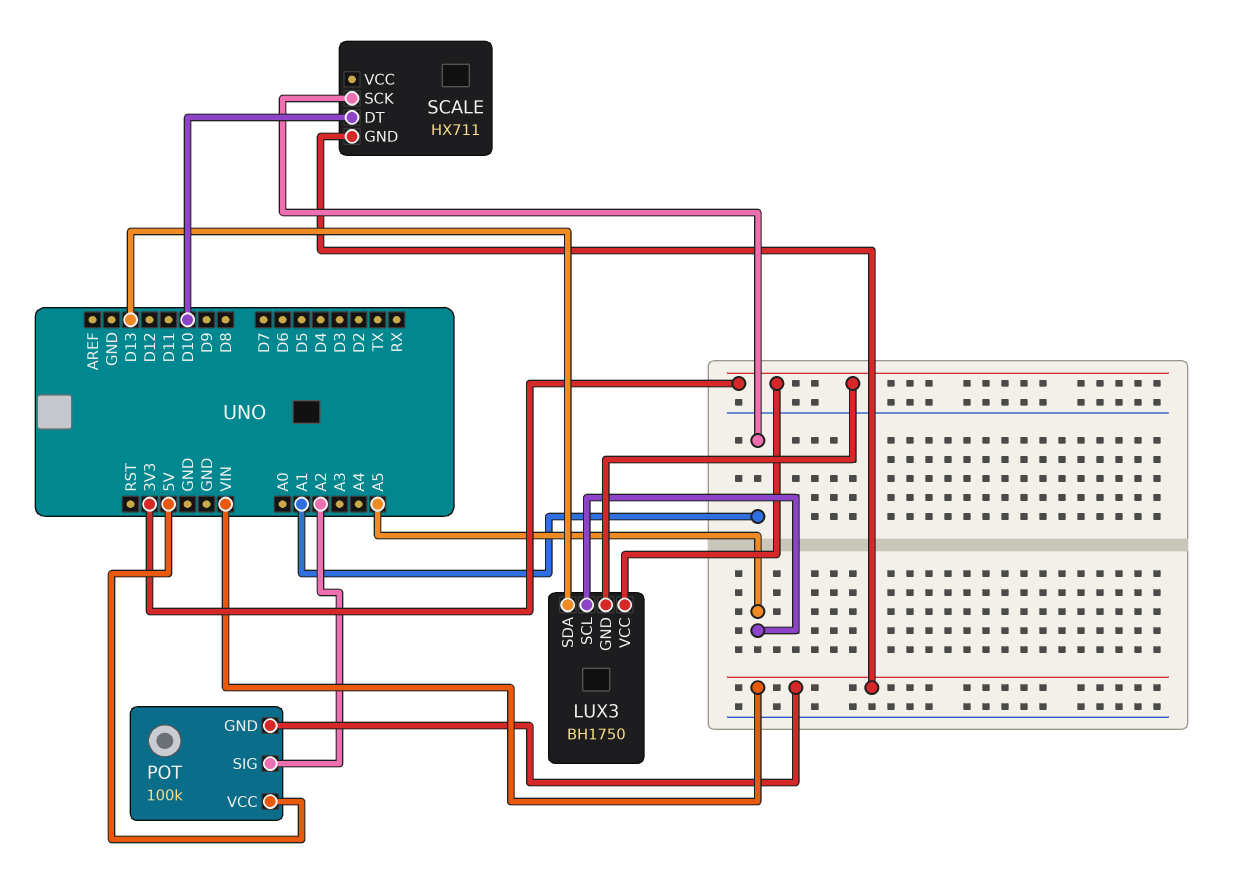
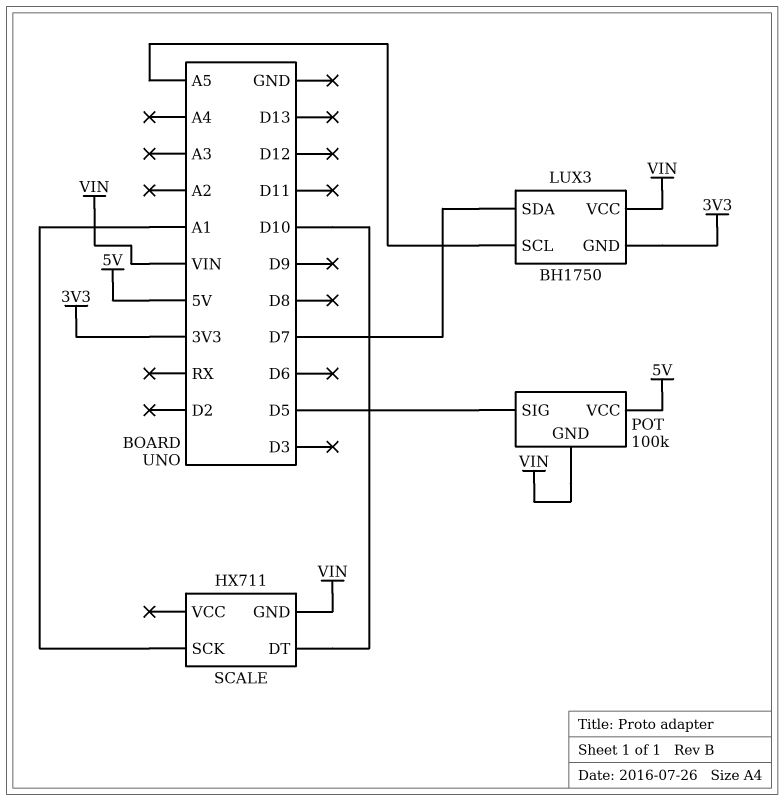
LUX3 pin SDA: D13 -> D7
LUX3 pin VCC: 3V3 -> VIN
POT pin SIG: A2 -> D5

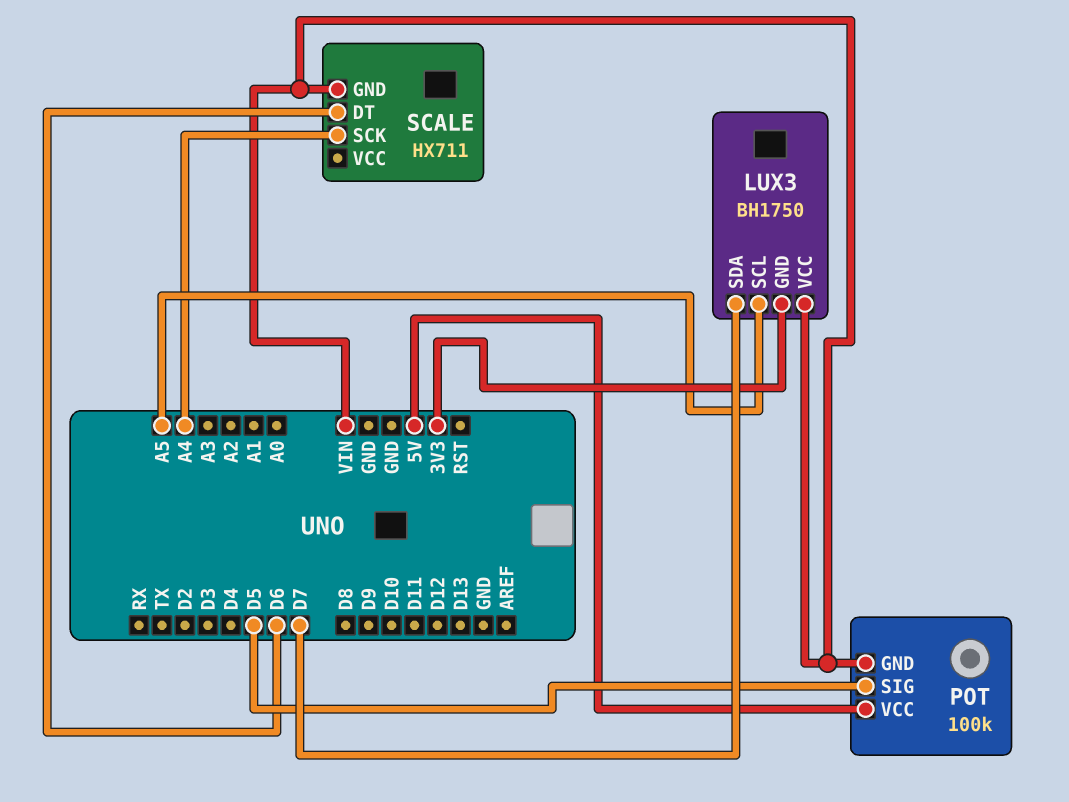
SCALE pin DT: D10 -> D6
SCALE pin SCK: A1 -> A4

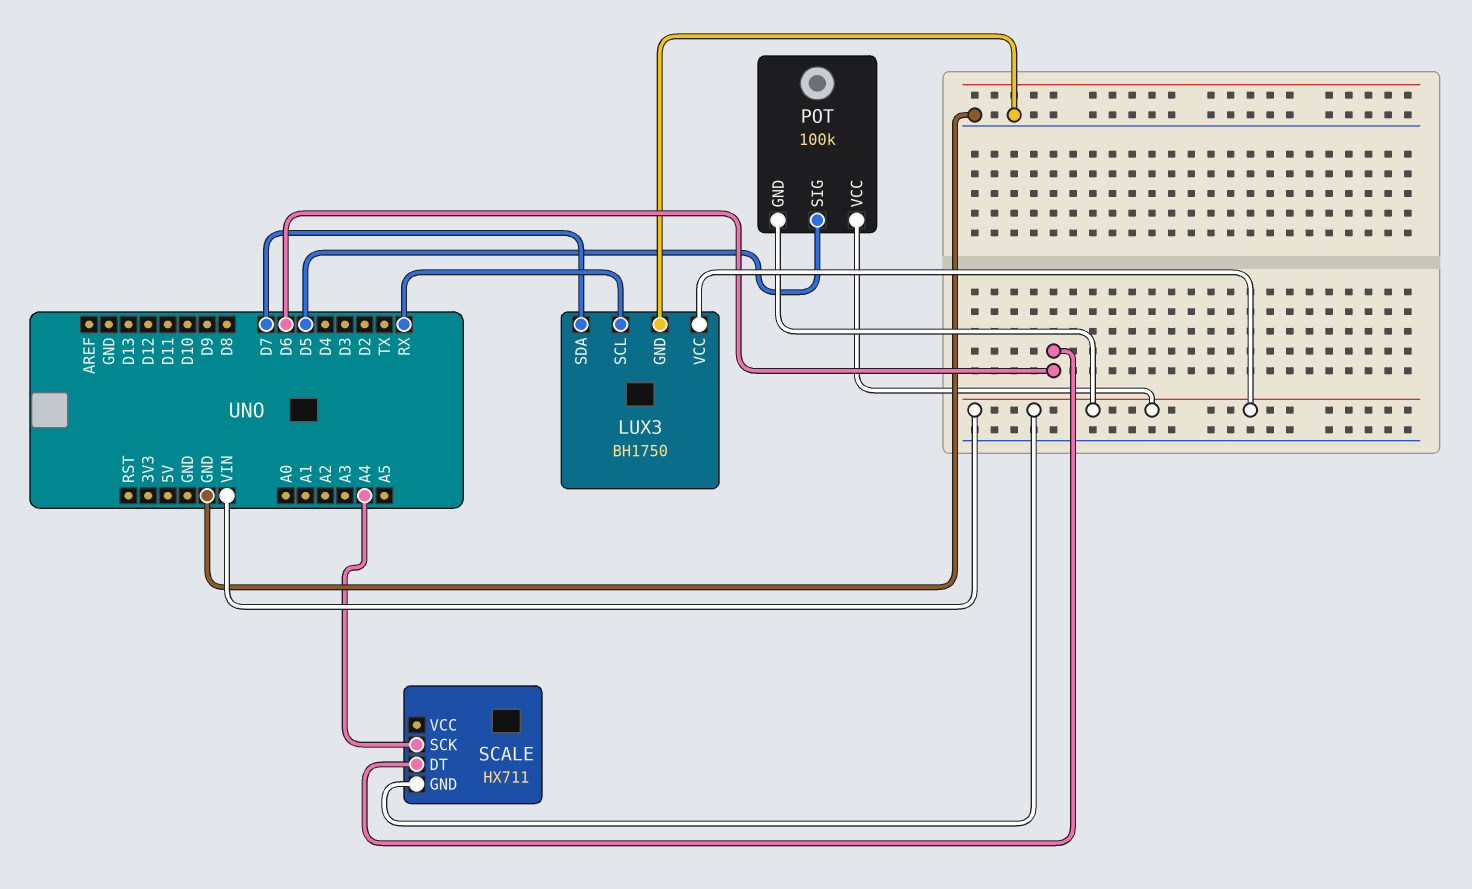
LUX3 pin GND: 3V3 -> GND
LUX3 pin SCL: A5 -> RX
POT pin VCC: 5V -> VIN

